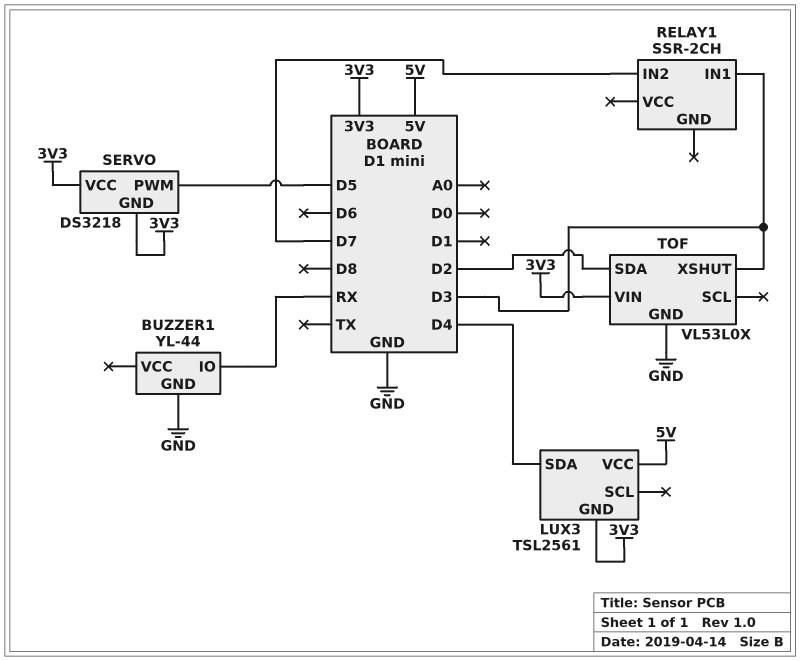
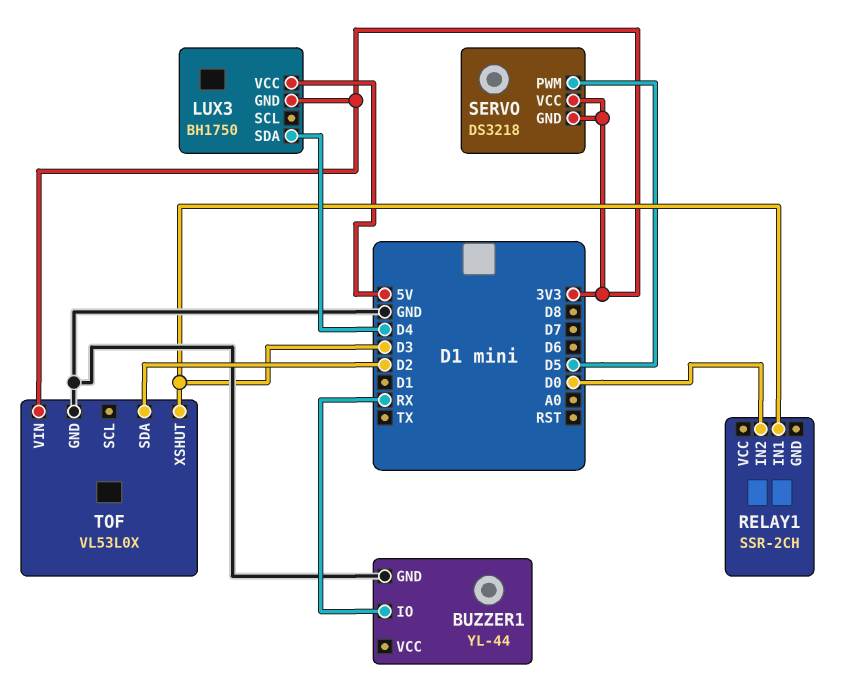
LUX3: TSL2561 -> BH1750
RELAY1 pin IN2: D7 -> D0

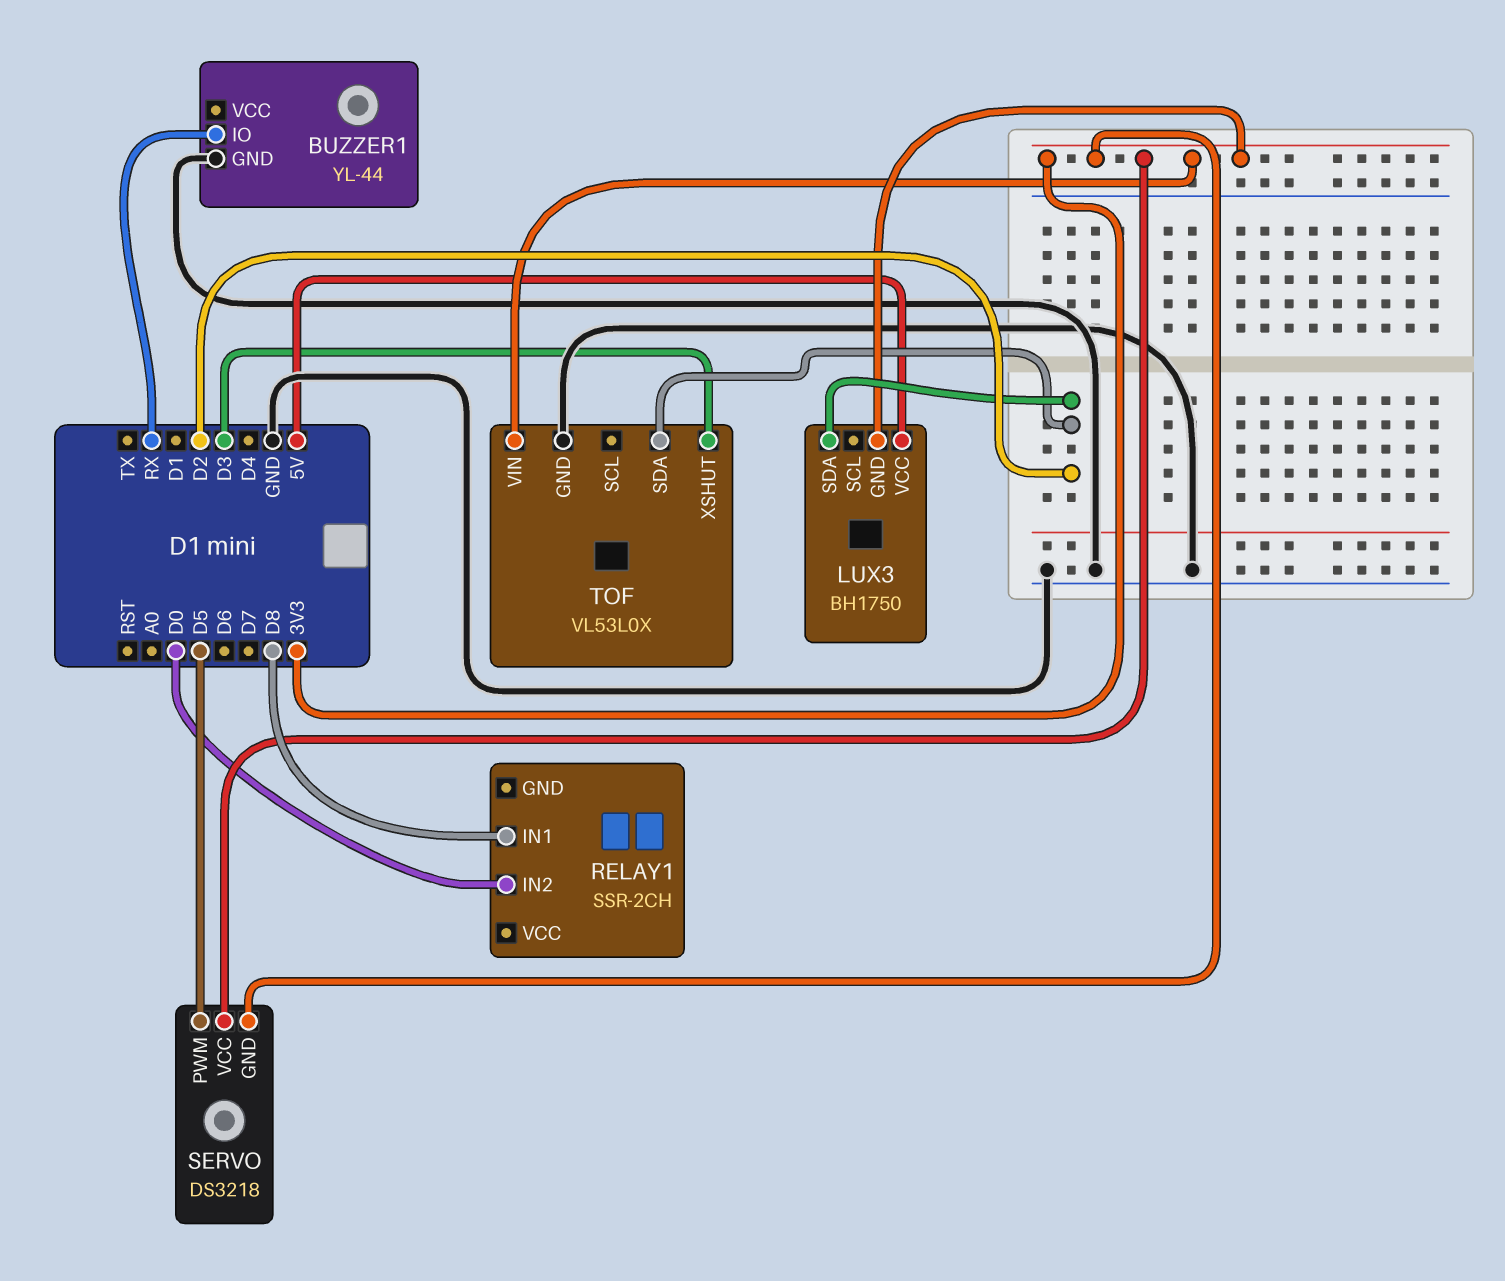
LUX3 pin SDA: D4 -> D2
RELAY1 pin IN1: D3 -> D8

